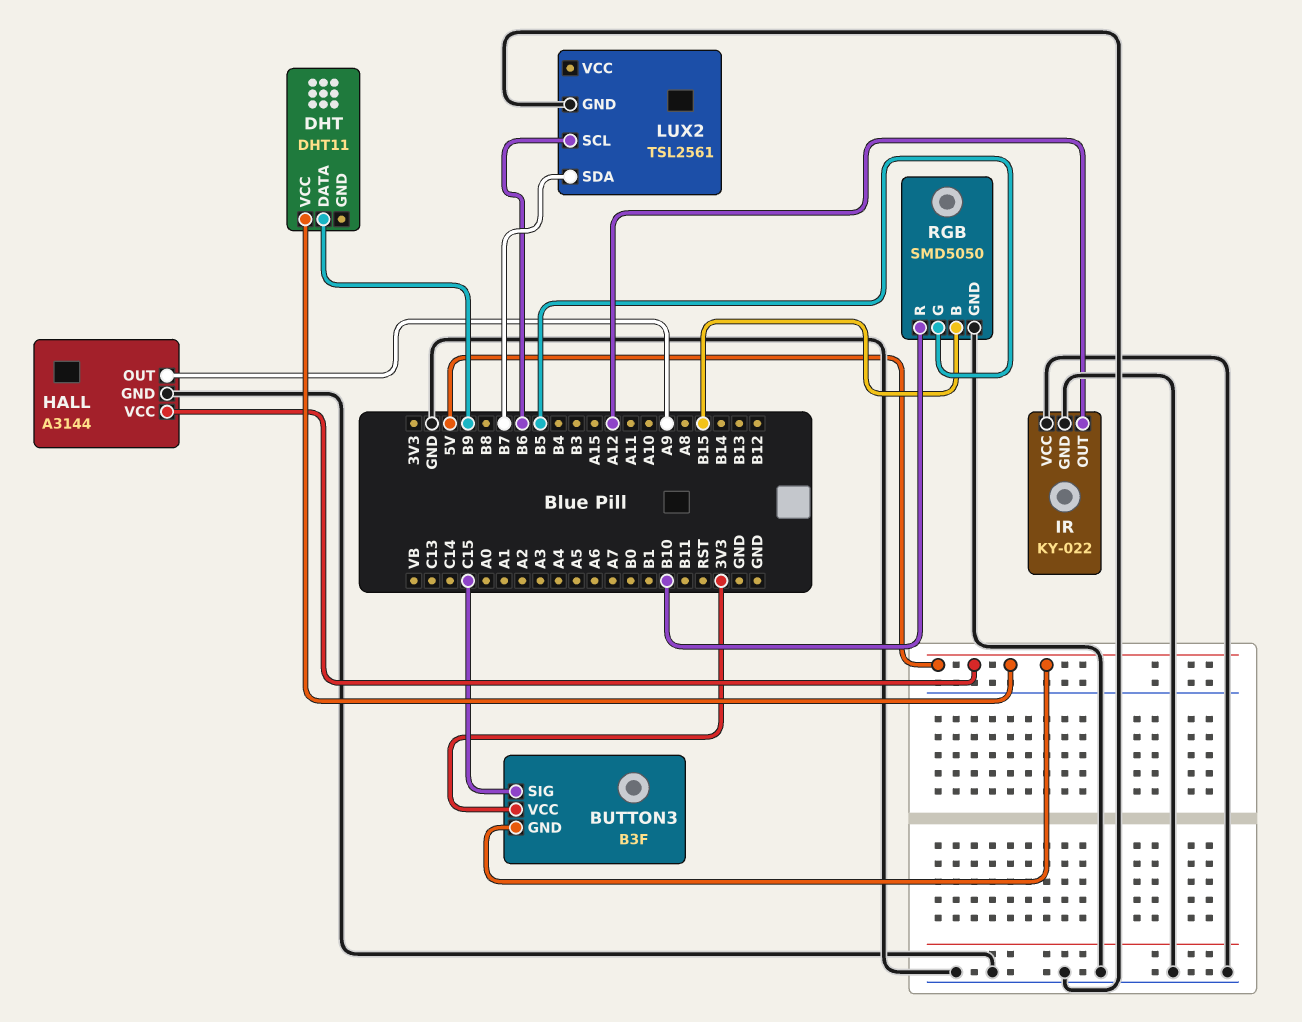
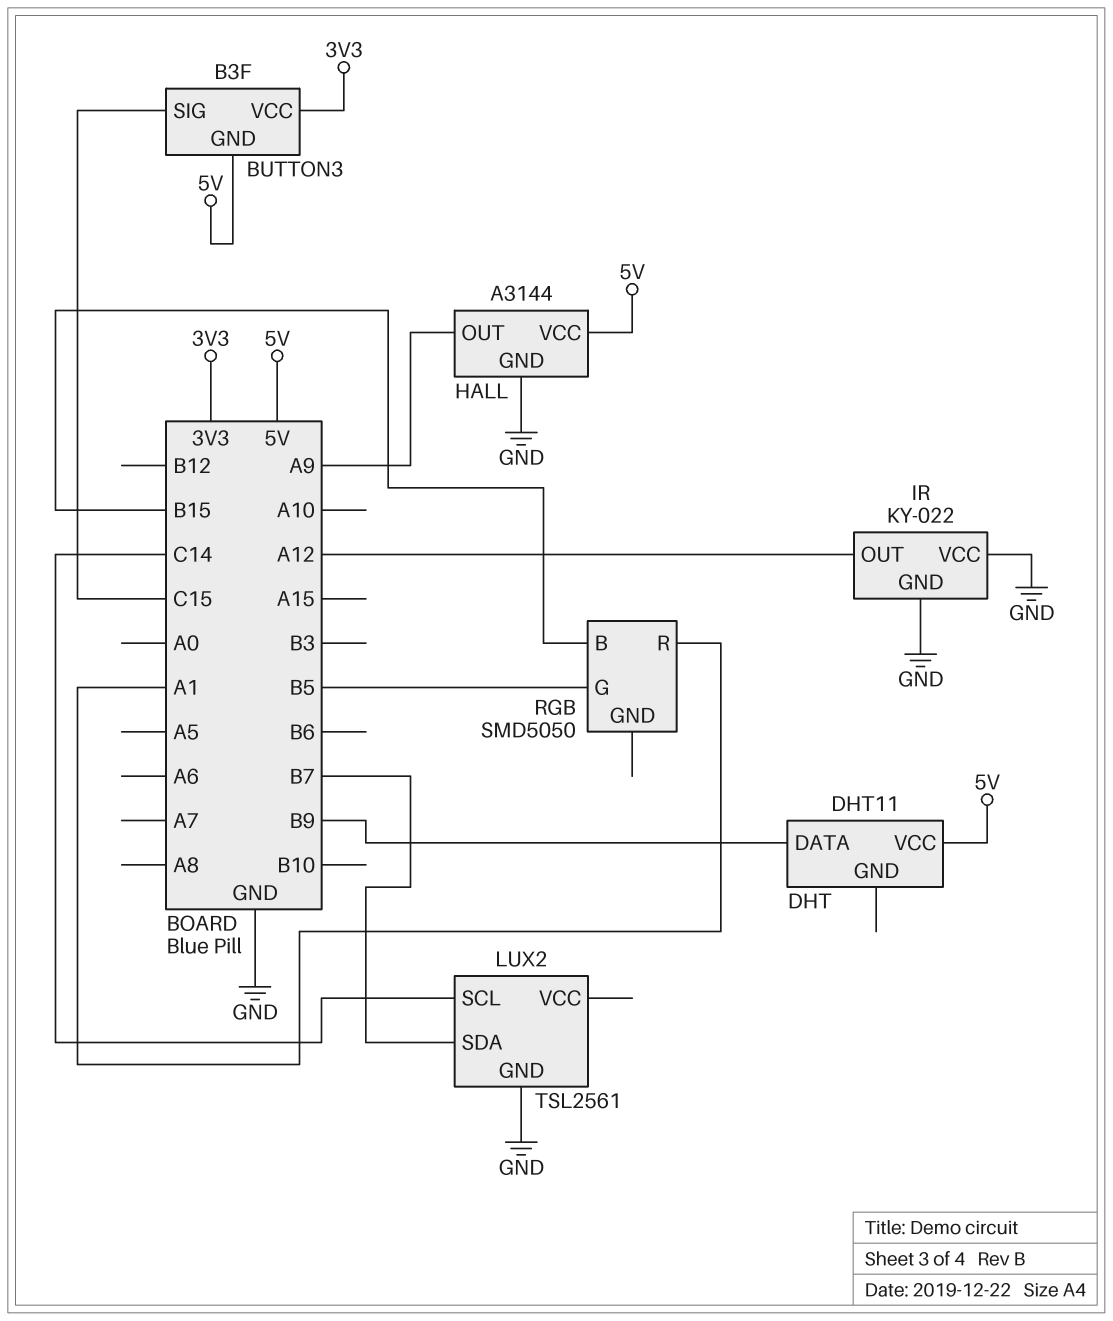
LUX2 pin SCL: B6 -> C14
RGB pin GND: GND -> none
RGB pin R: B10 -> A1

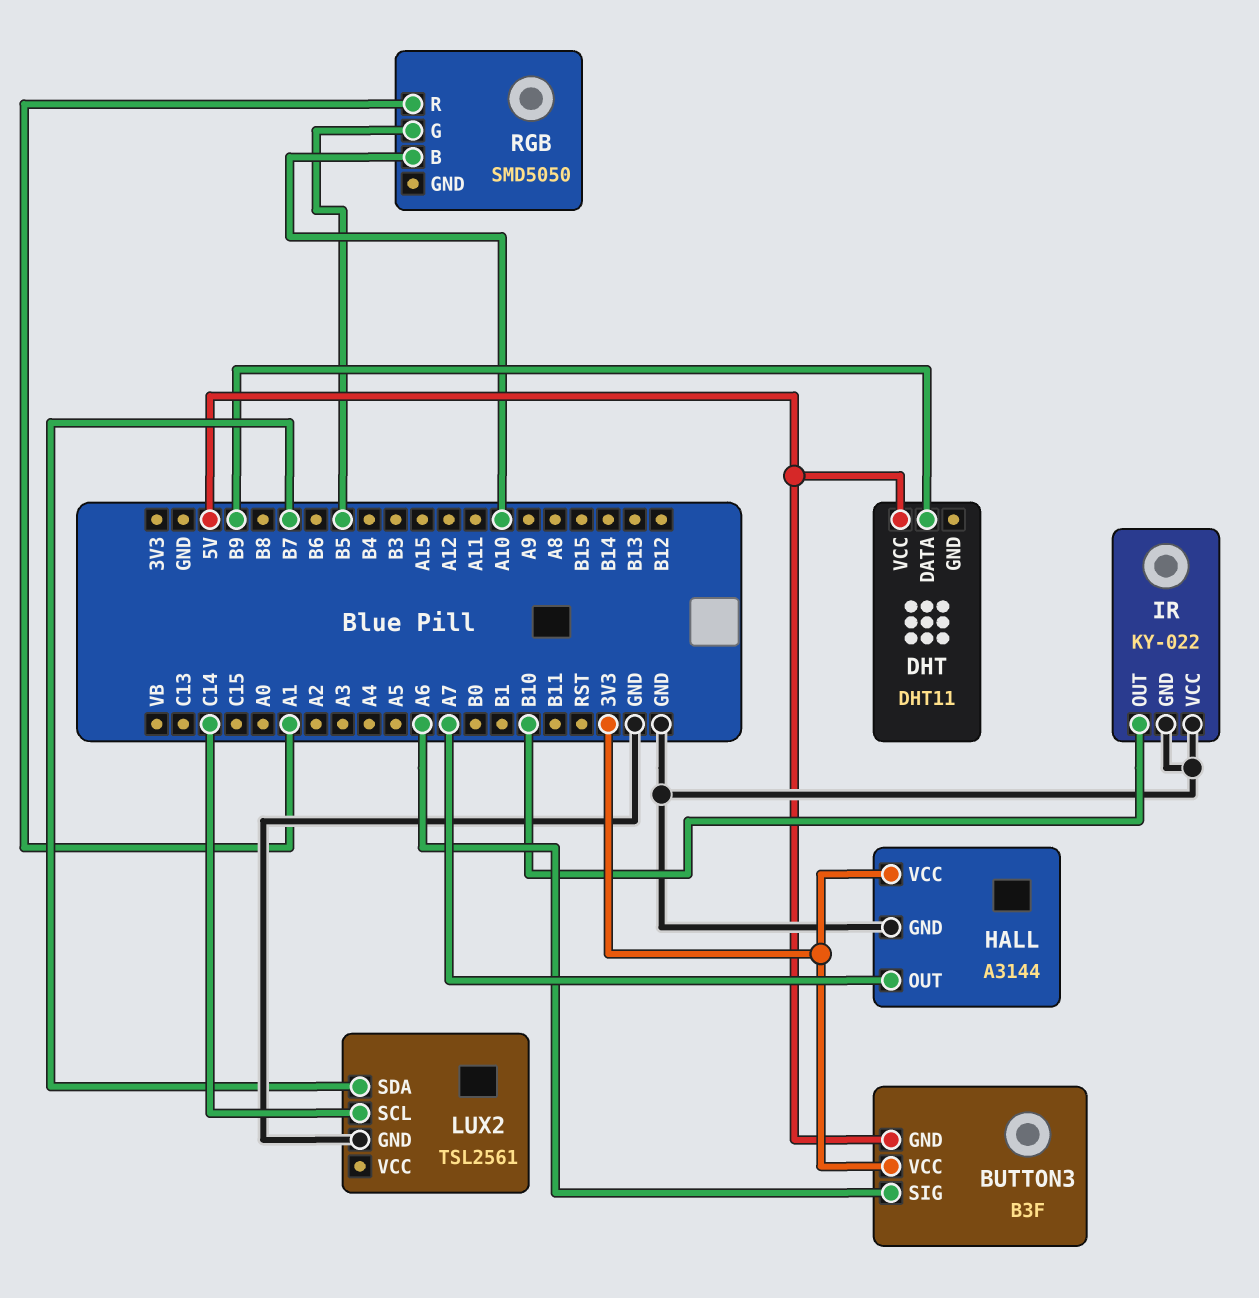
BUTTON3 pin SIG: C15 -> A6
HALL pin OUT: A9 -> A7
HALL pin VCC: 5V -> 3V3
IR pin OUT: A12 -> B10
RGB pin B: B15 -> A10

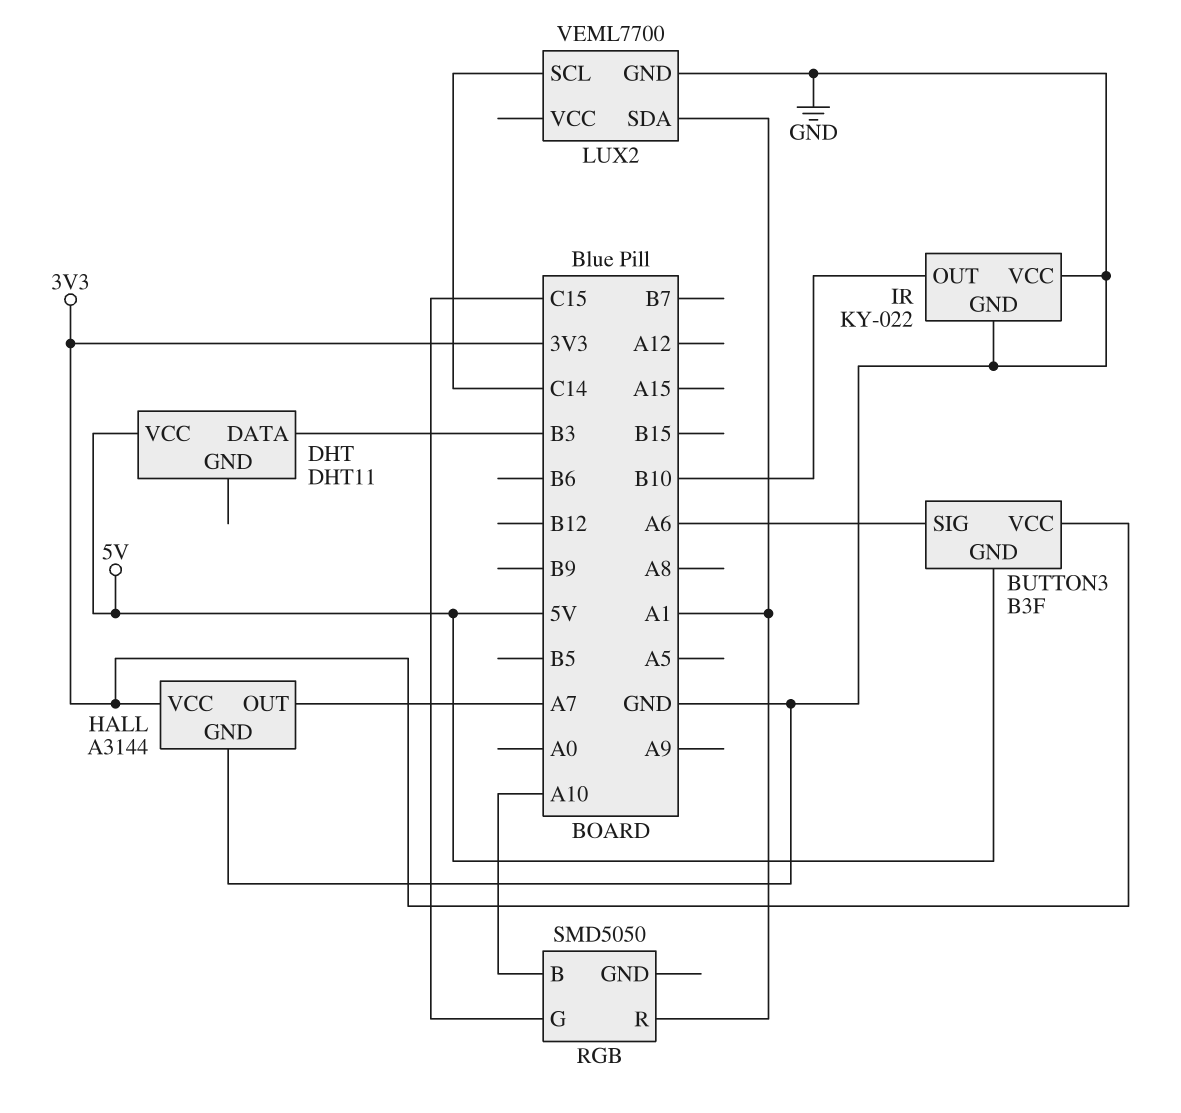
DHT pin DATA: B9 -> B3
LUX2: TSL2561 -> VEML7700
LUX2 pin SDA: B7 -> A1
RGB pin G: B5 -> C15

